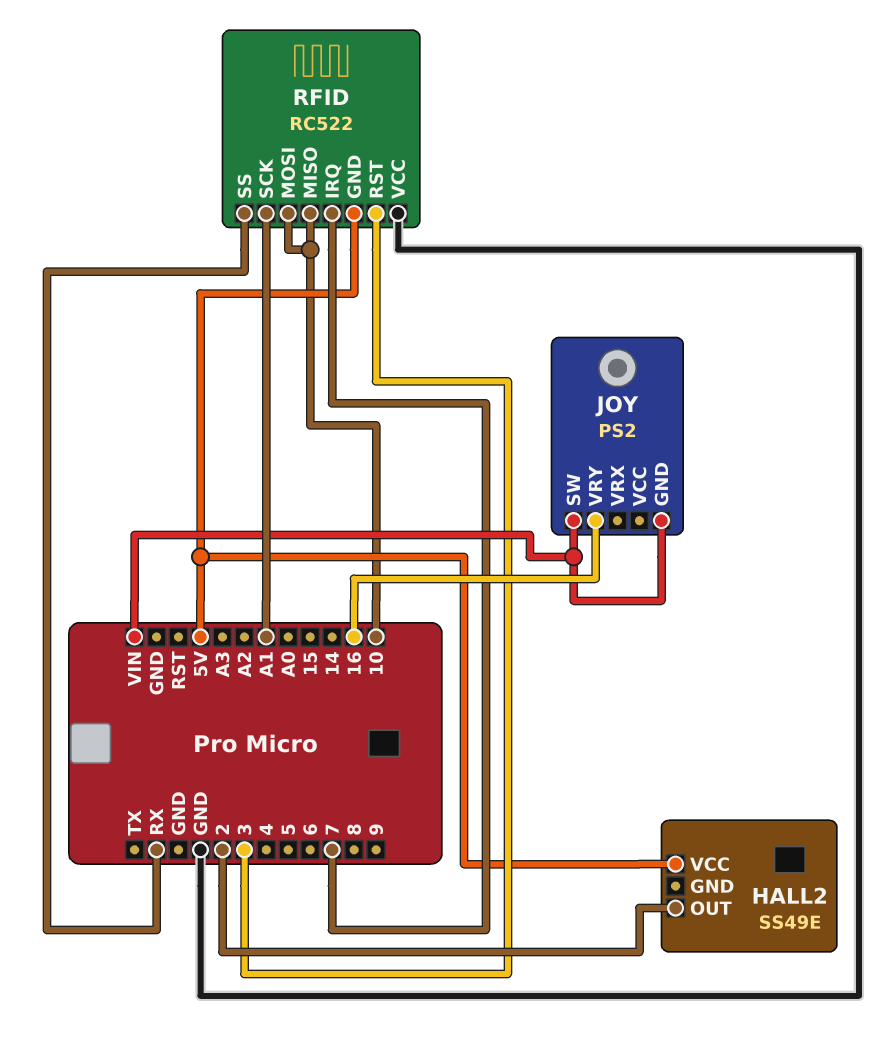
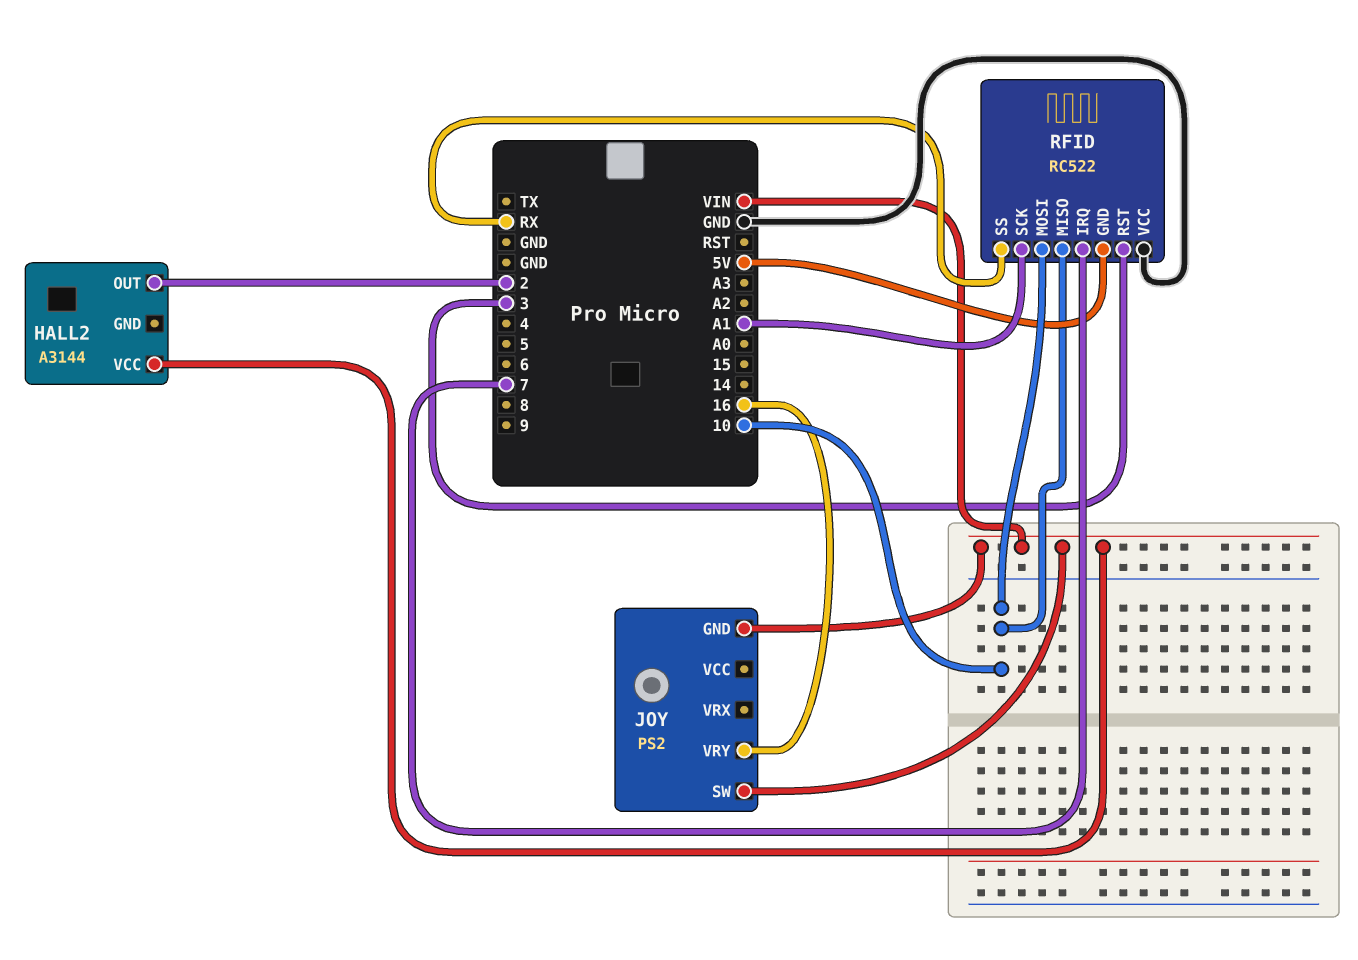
HALL2: SS49E -> A3144
HALL2 pin VCC: 5V -> VIN

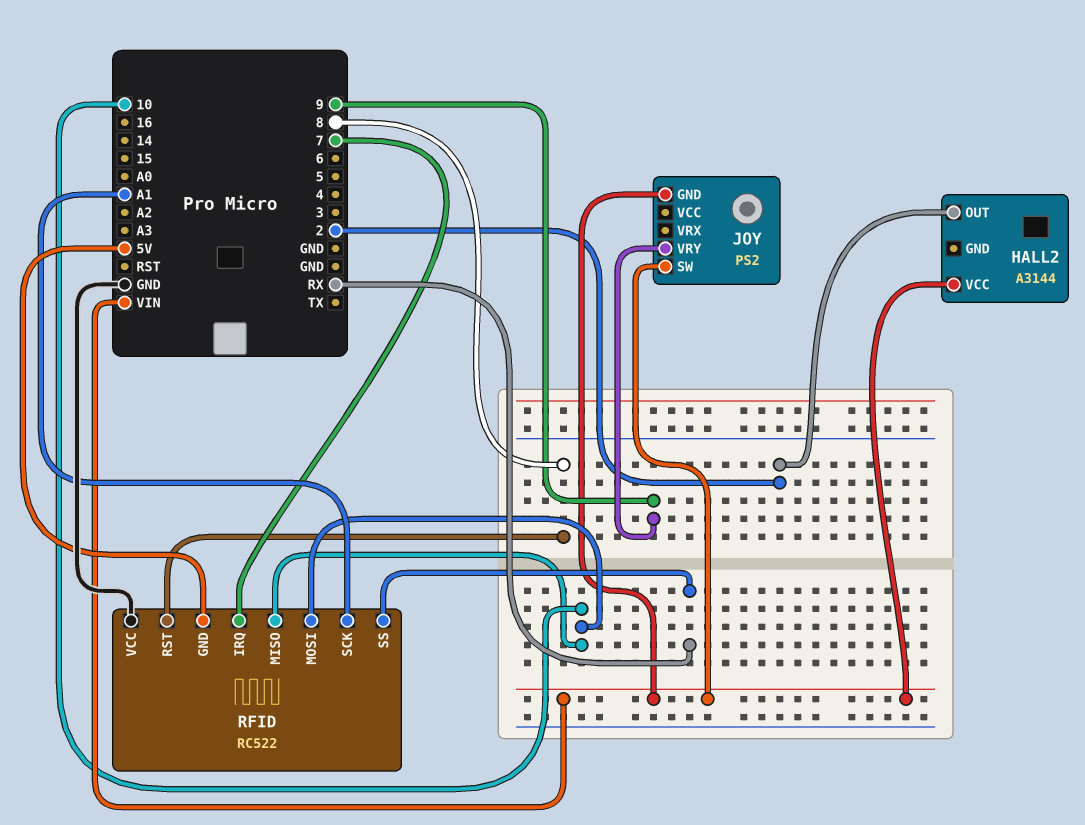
JOY pin VRY: 16 -> 9
RFID pin RST: 3 -> 8

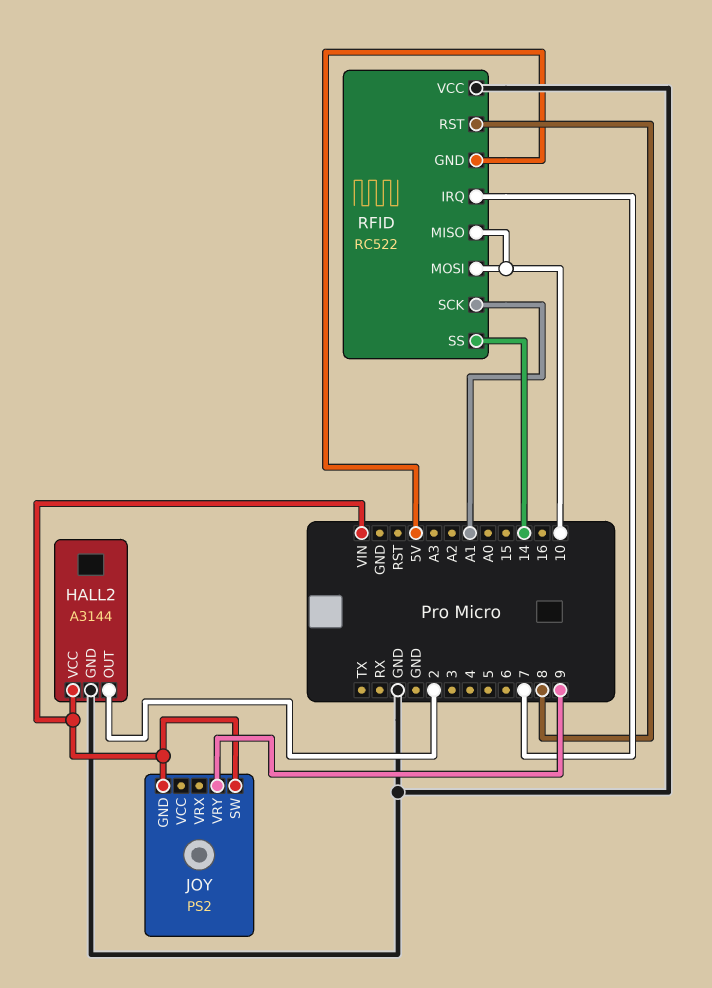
HALL2 pin GND: none -> GND
RFID pin SS: RX -> 14

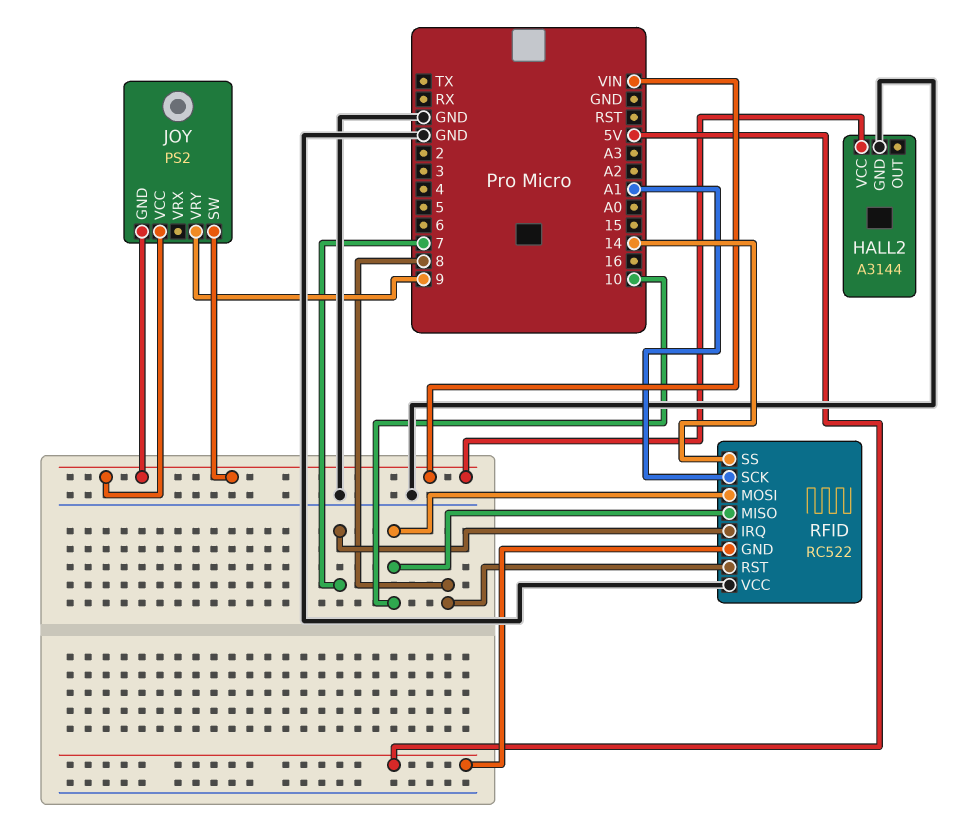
HALL2 pin OUT: 2 -> none
JOY pin VCC: none -> VIN

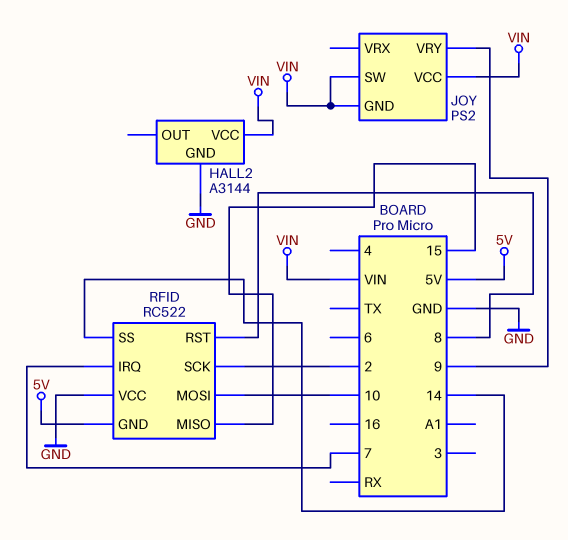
RFID pin MISO: 10 -> 15
RFID pin SCK: A1 -> 2

